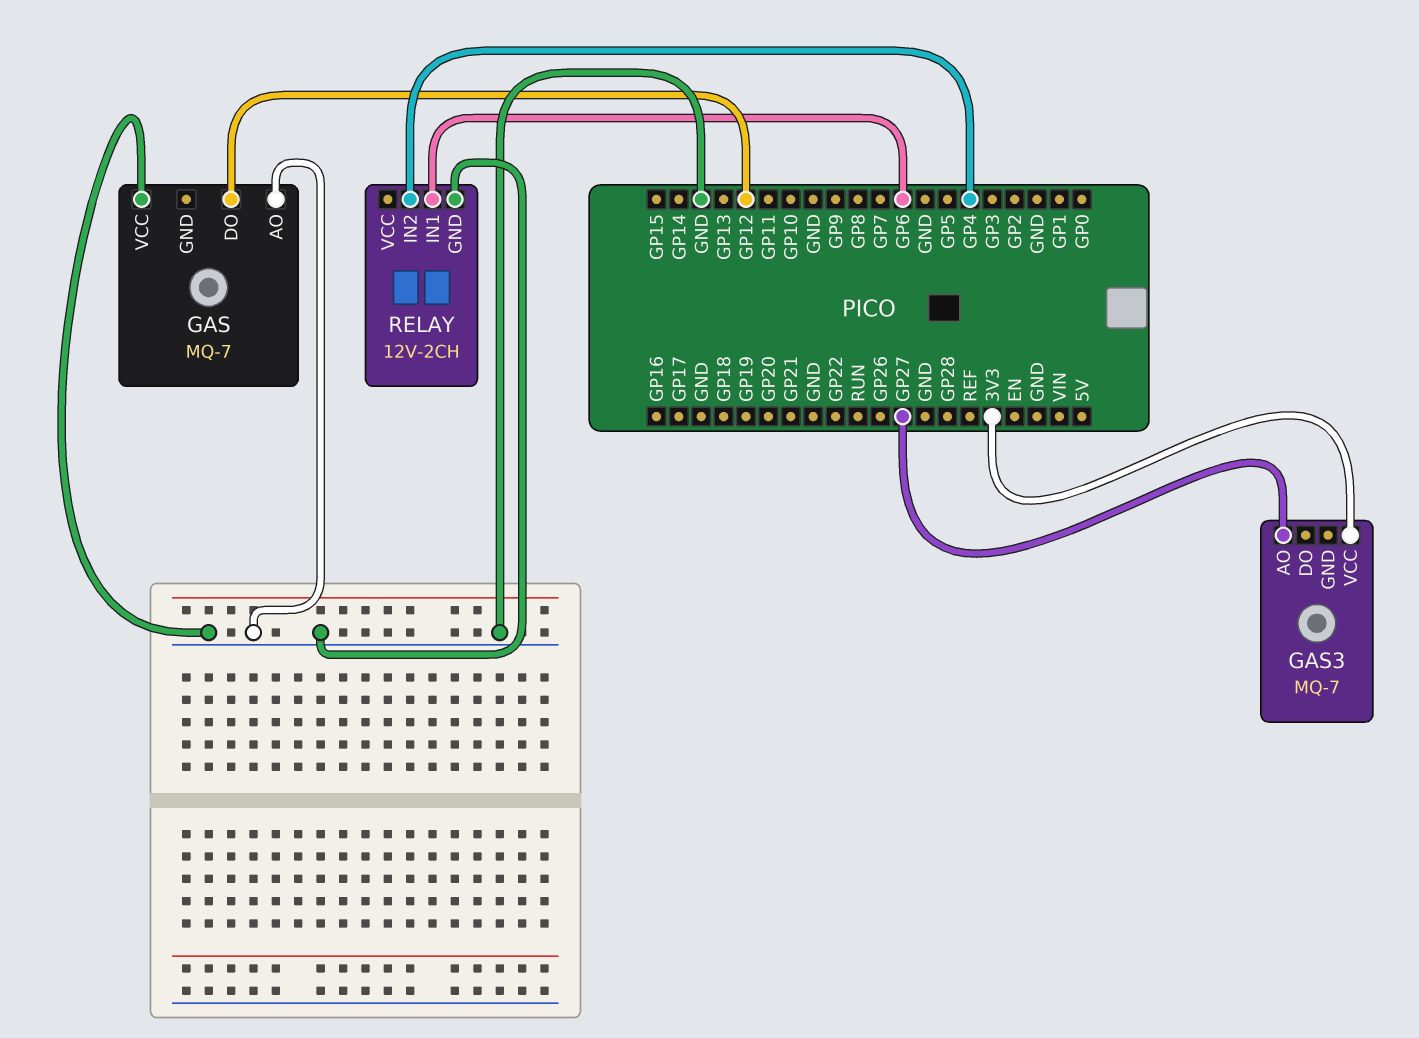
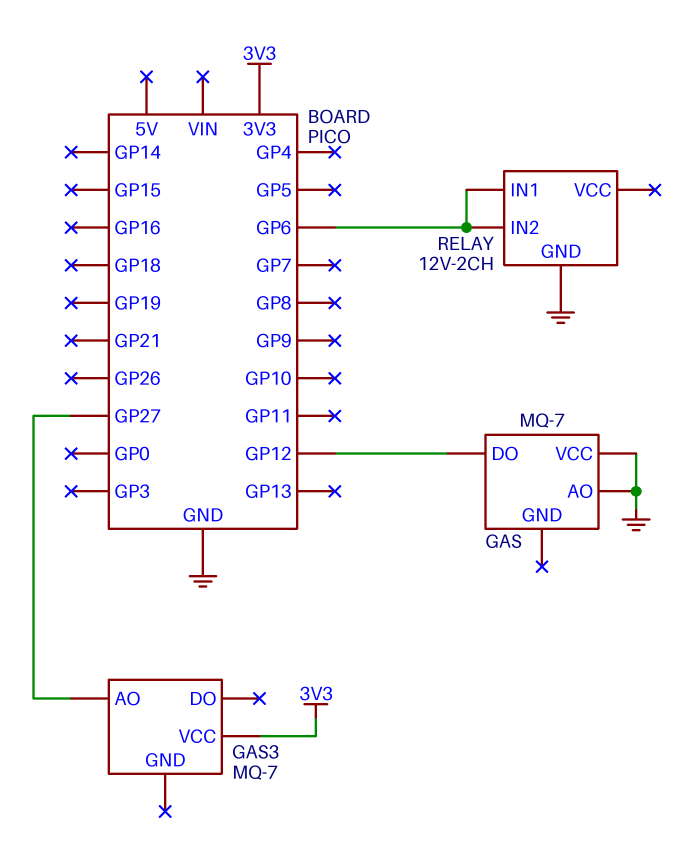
RELAY pin IN2: GP4 -> GP6

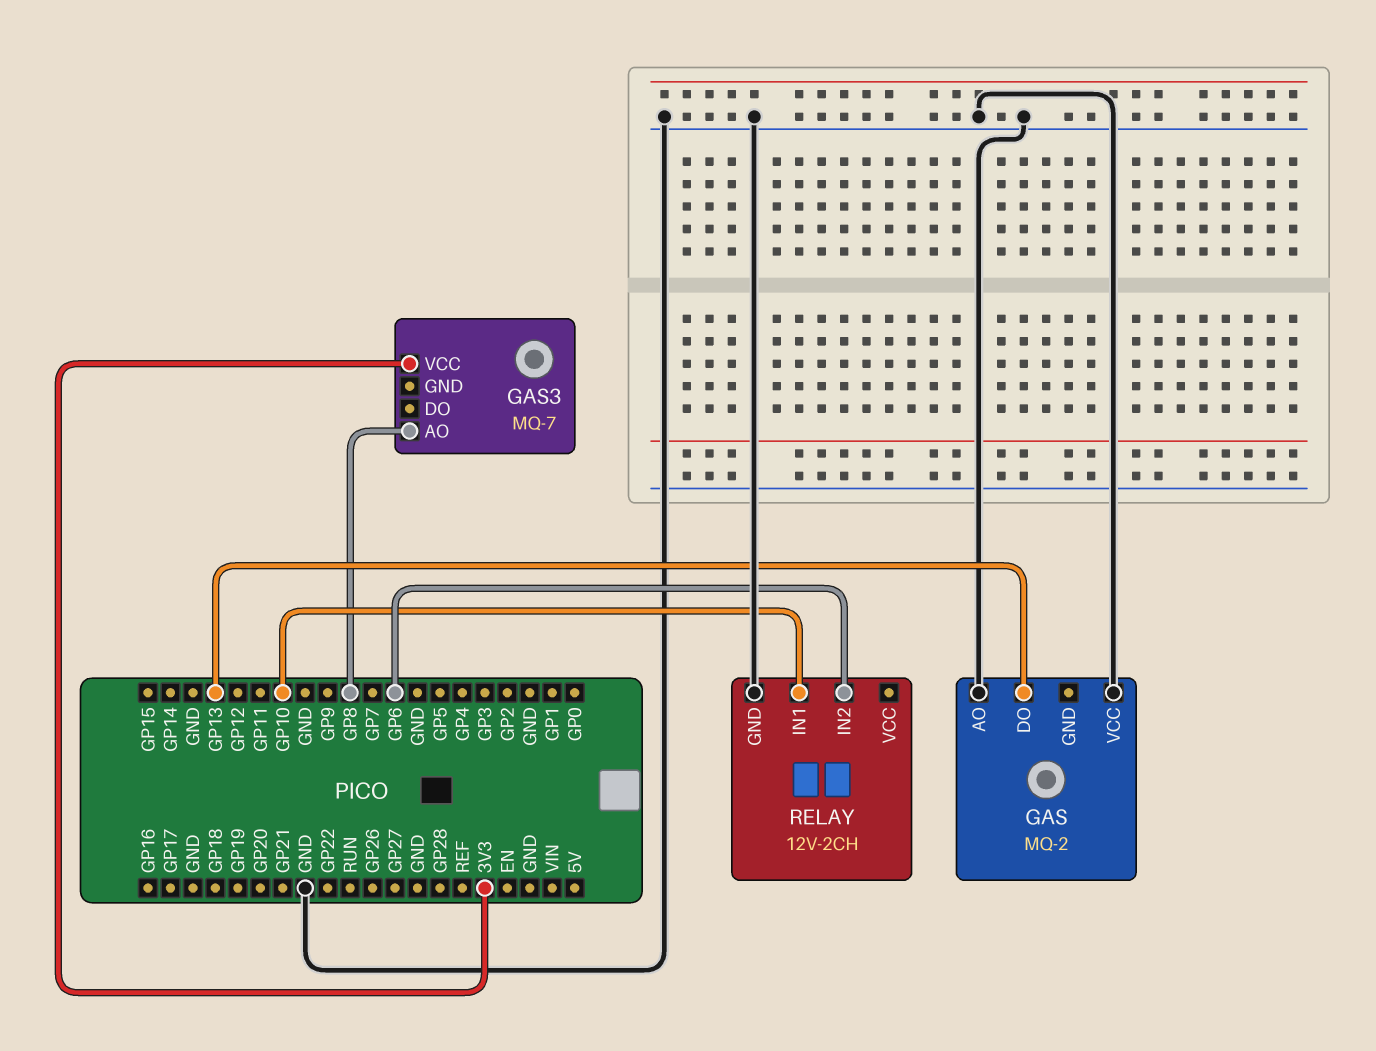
GAS: MQ-7 -> MQ-2
GAS pin DO: GP12 -> GP13
GAS3 pin AO: GP27 -> GP8
RELAY pin IN1: GP6 -> GP10

